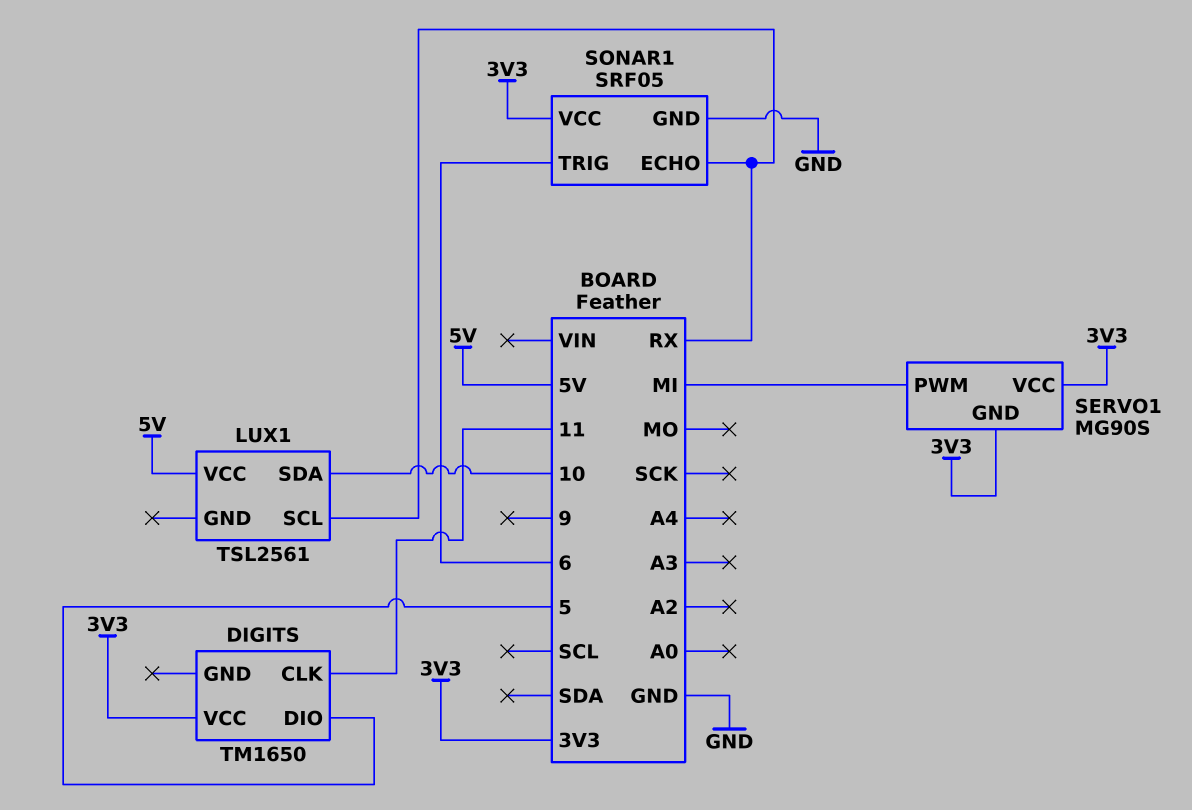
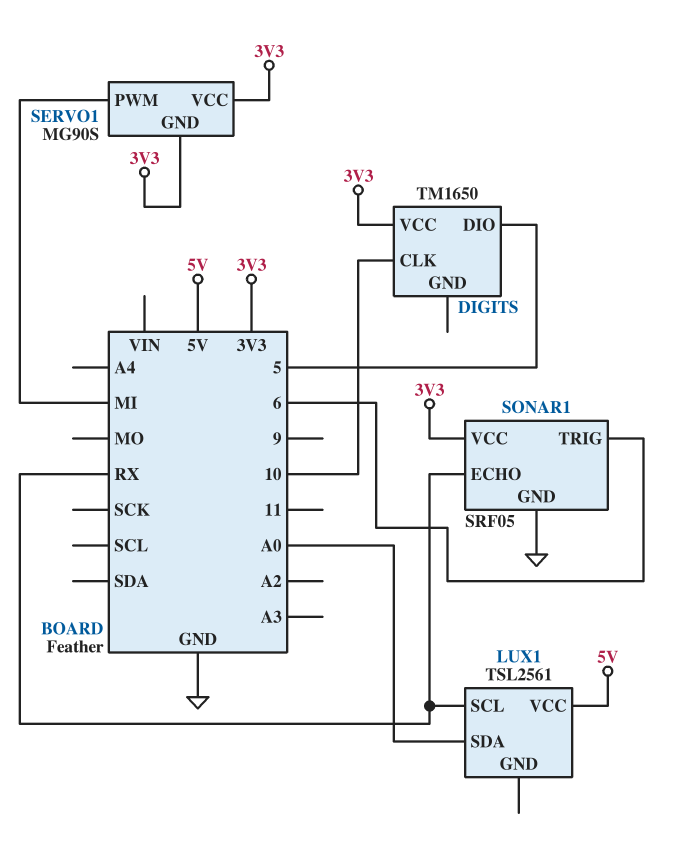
DIGITS pin CLK: 11 -> 10
LUX1 pin SDA: 10 -> A0

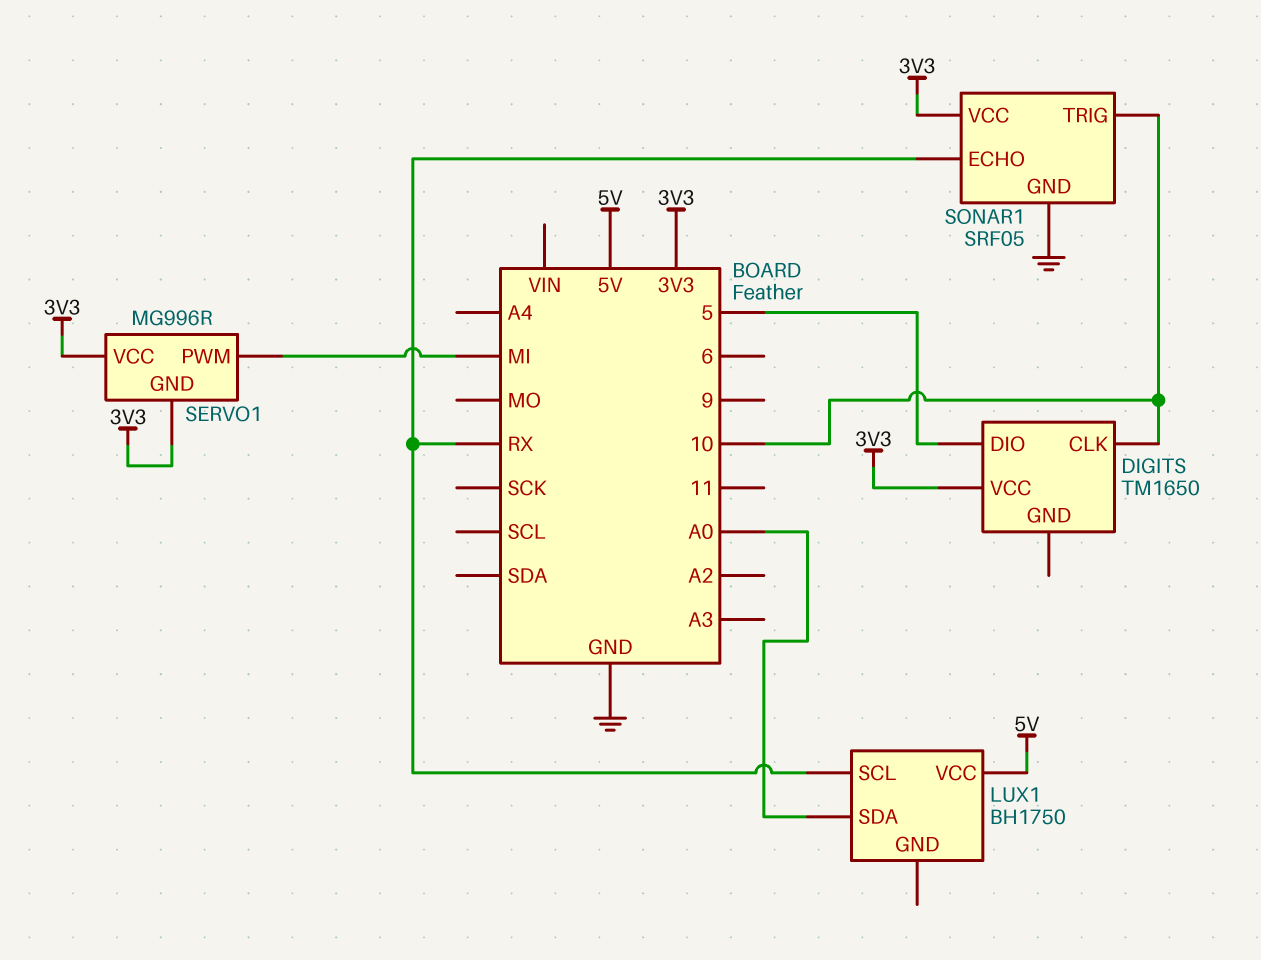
LUX1: TSL2561 -> BH1750
SERVO1: MG90S -> MG996R
SONAR1 pin TRIG: 6 -> 10

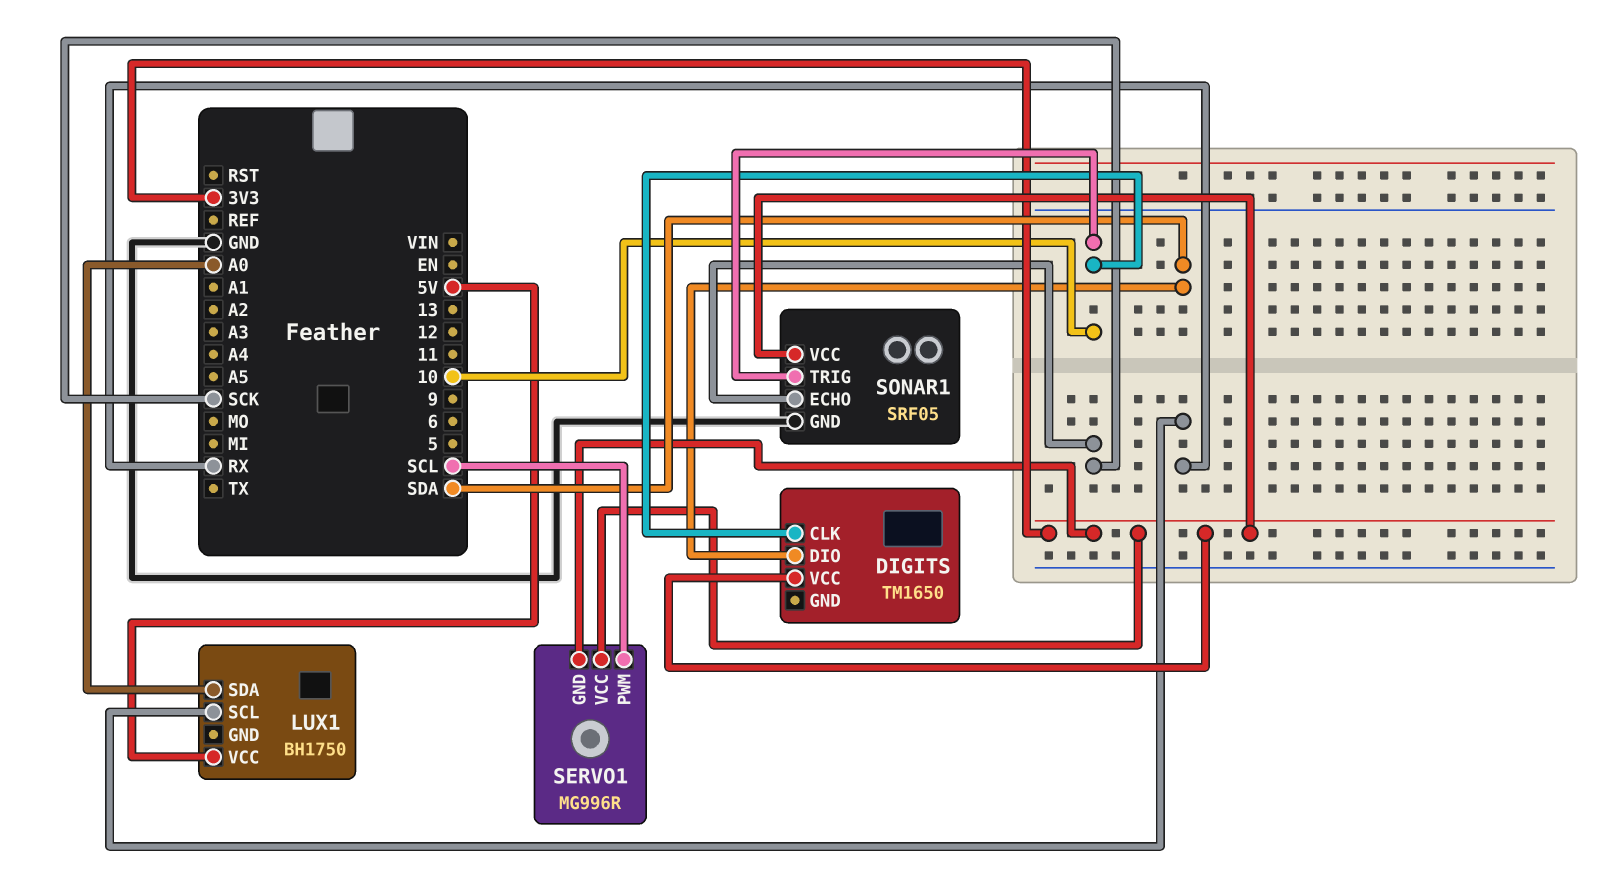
DIGITS pin DIO: 5 -> SDA
SERVO1 pin PWM: MI -> SCL
SONAR1 pin ECHO: RX -> SCK

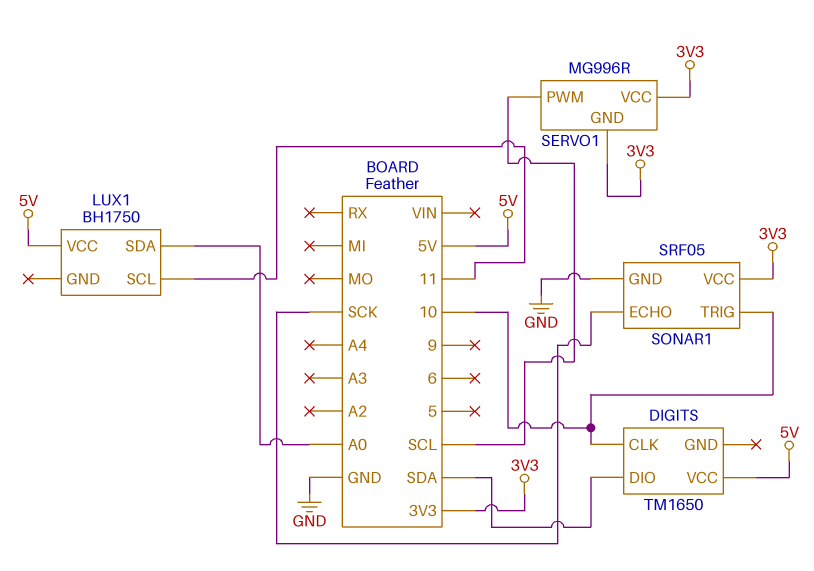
DIGITS pin VCC: 3V3 -> 5V
LUX1 pin SCL: RX -> 11

